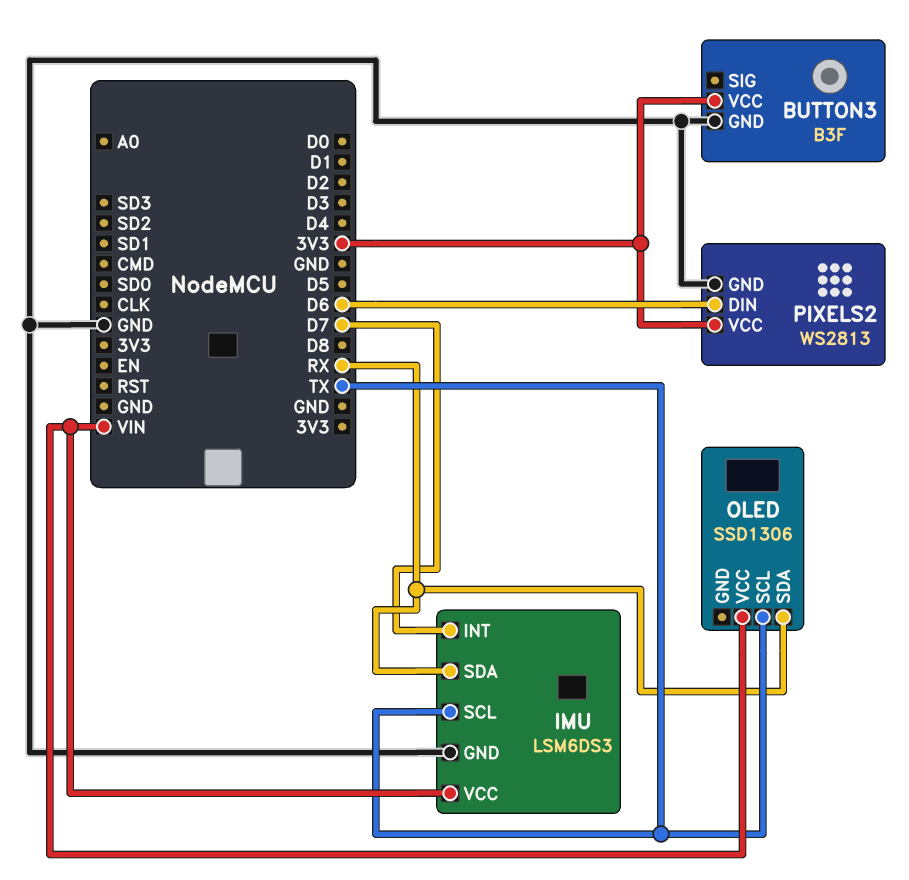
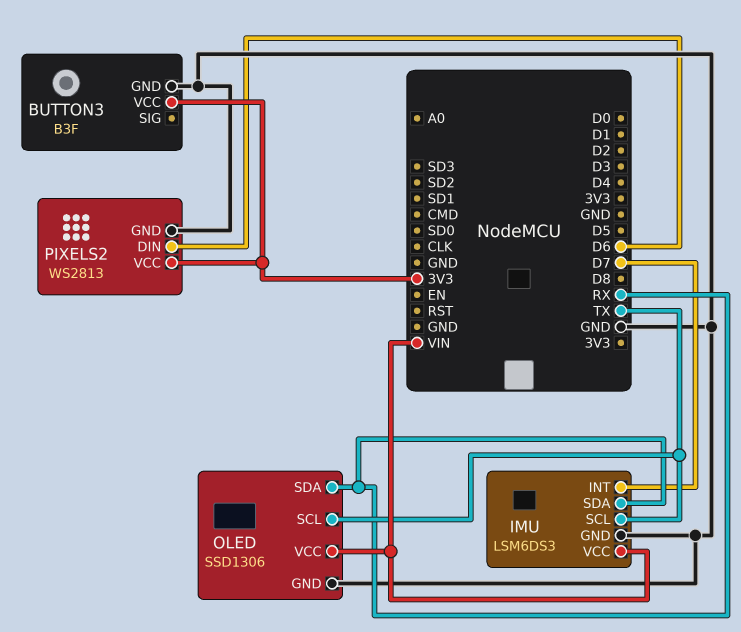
OLED pin GND: none -> GND

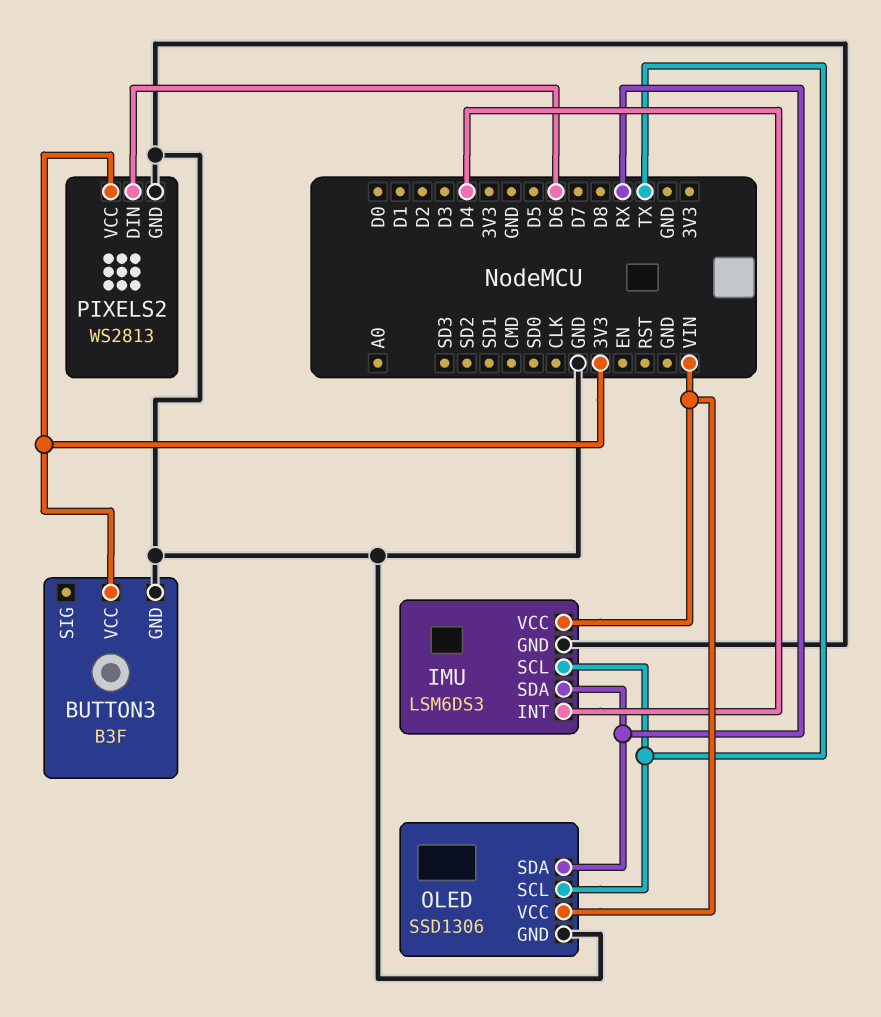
IMU pin INT: D7 -> D4

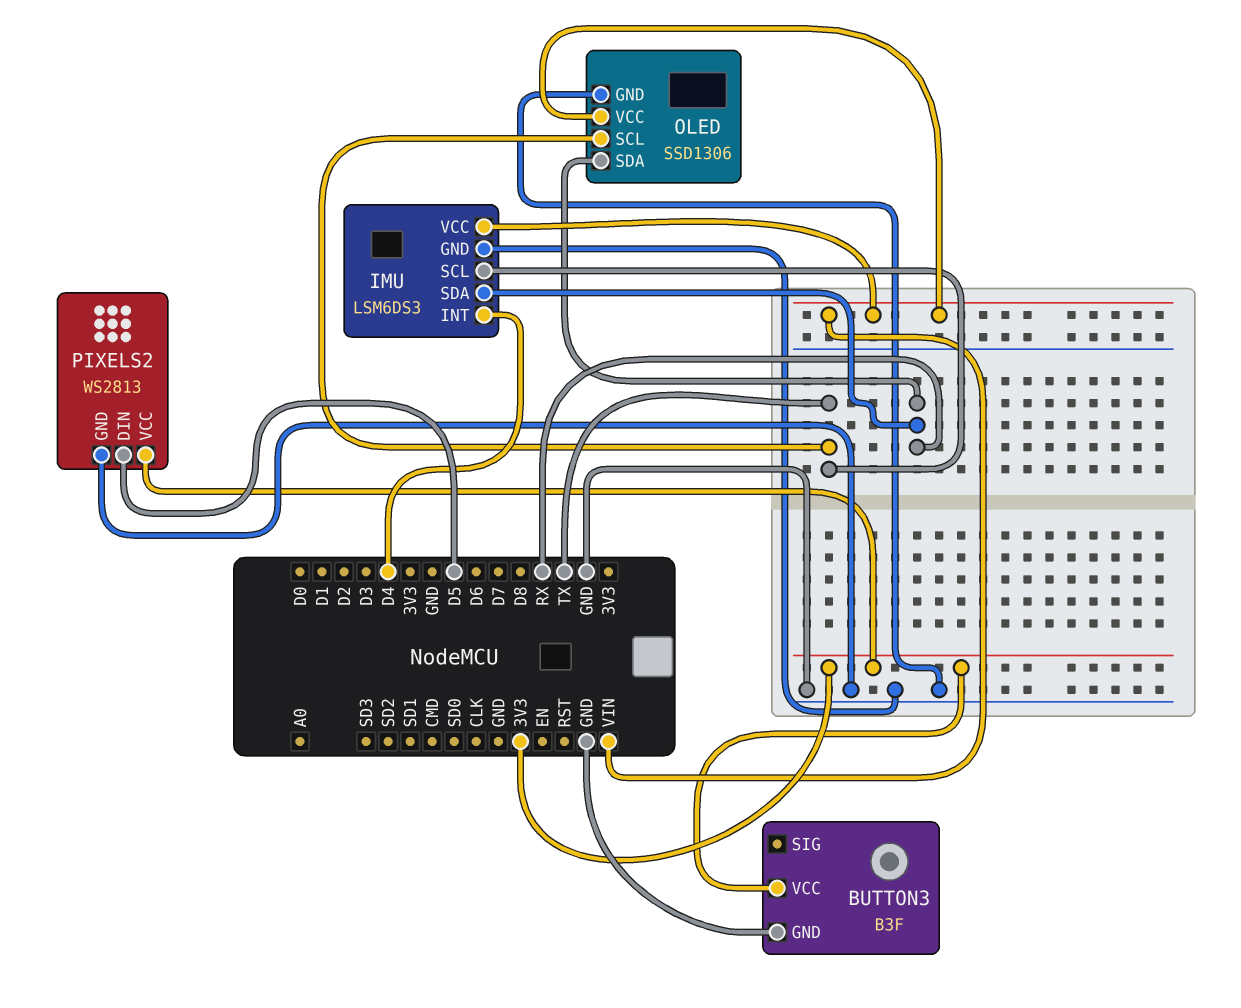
PIXELS2 pin DIN: D6 -> D5

